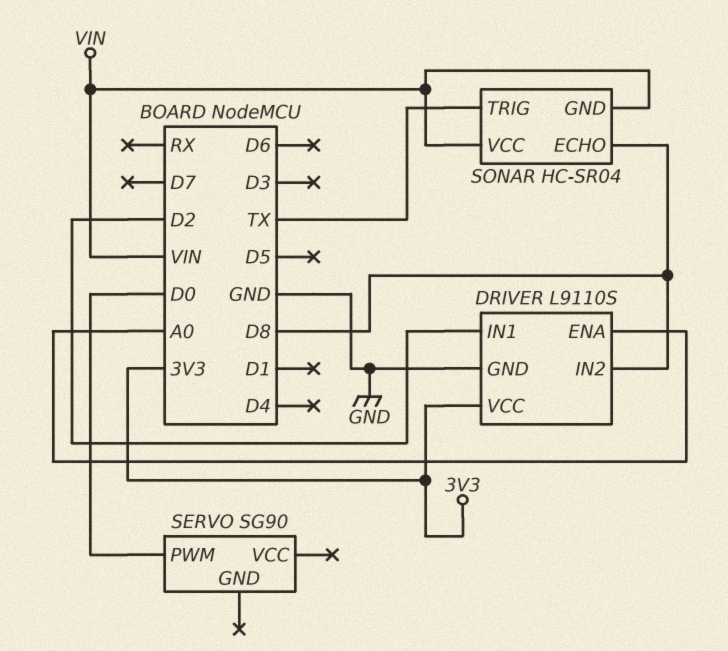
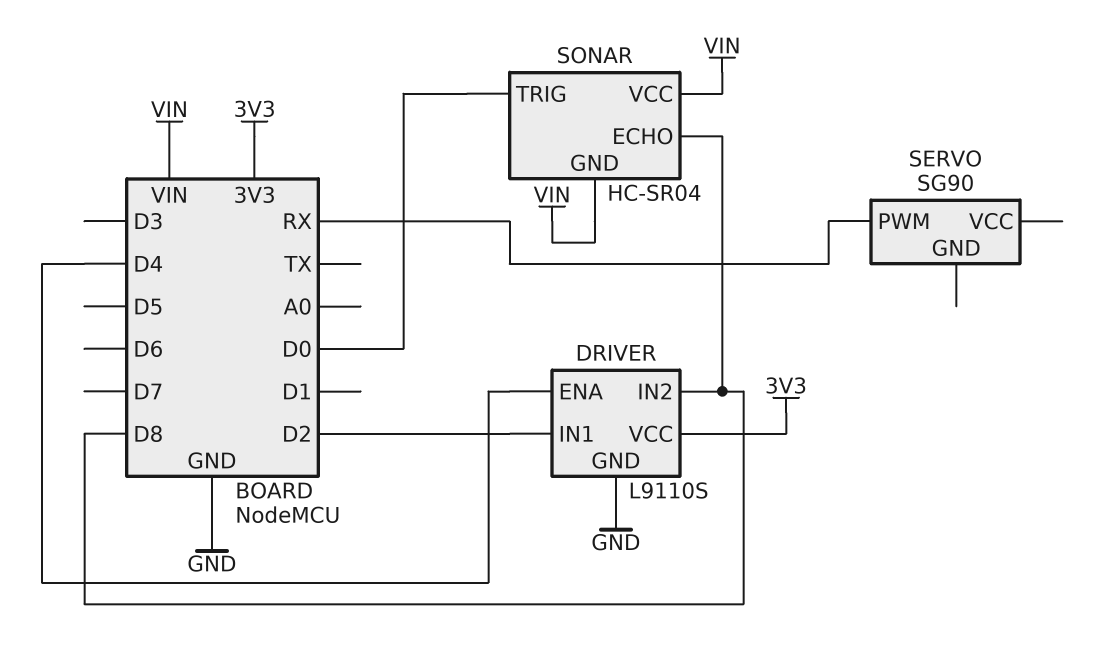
DRIVER pin ENA: A0 -> D4
SERVO pin PWM: D0 -> RX
SONAR pin TRIG: TX -> D0

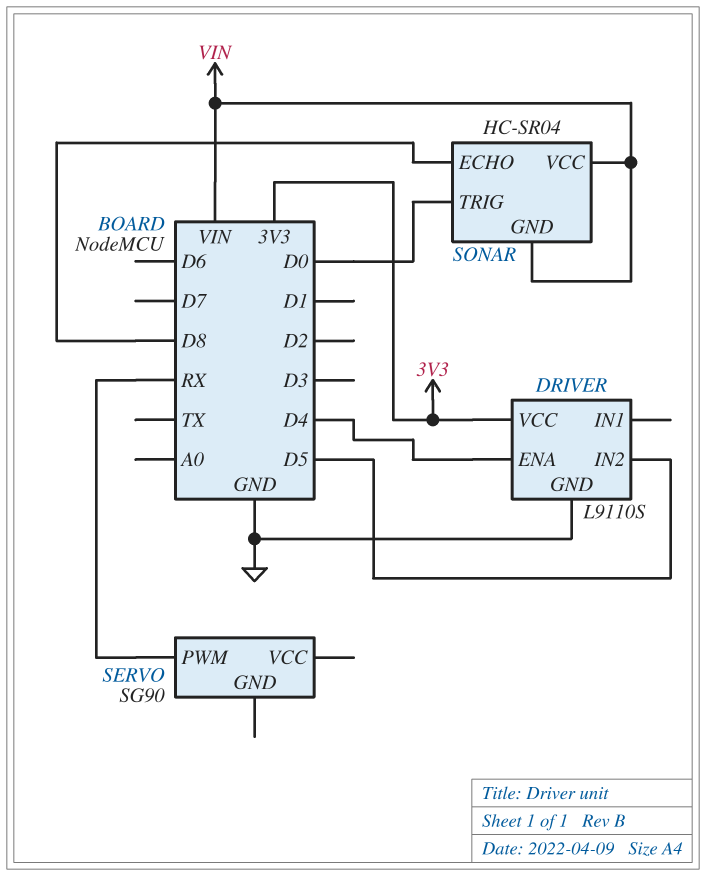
DRIVER pin IN1: D2 -> none
DRIVER pin IN2: D8 -> D5

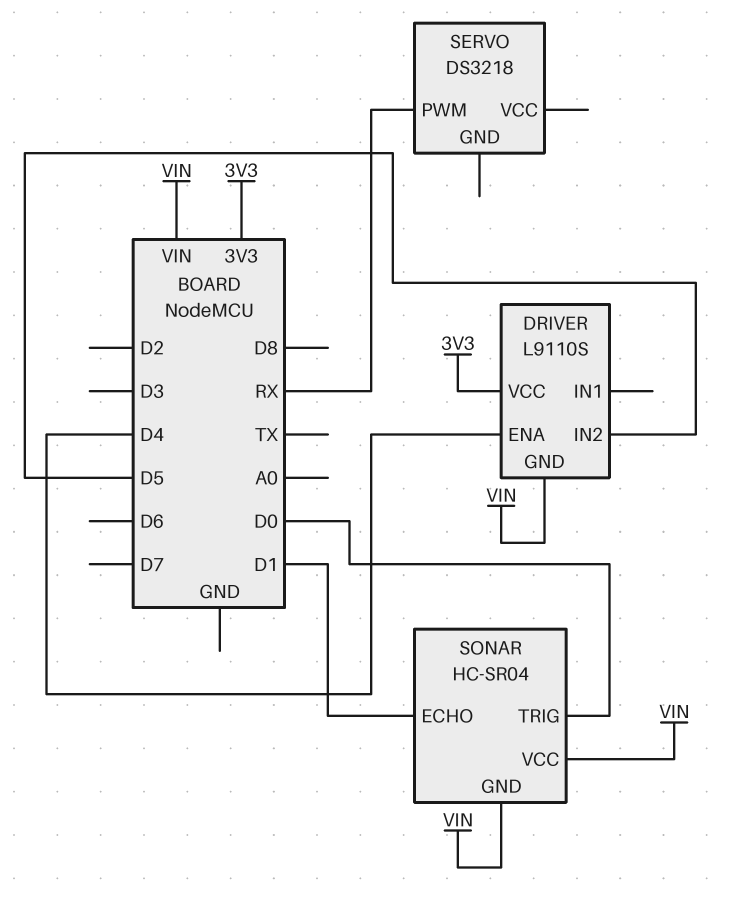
DRIVER pin GND: GND -> VIN
SERVO: SG90 -> DS3218
SONAR pin ECHO: D8 -> D1

